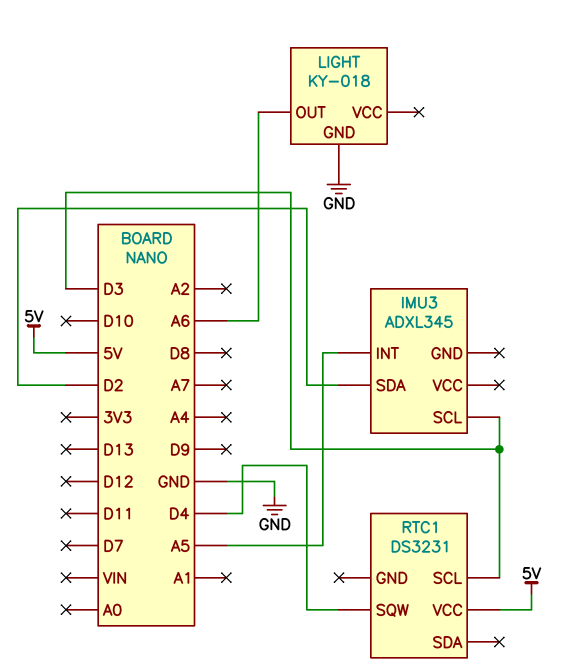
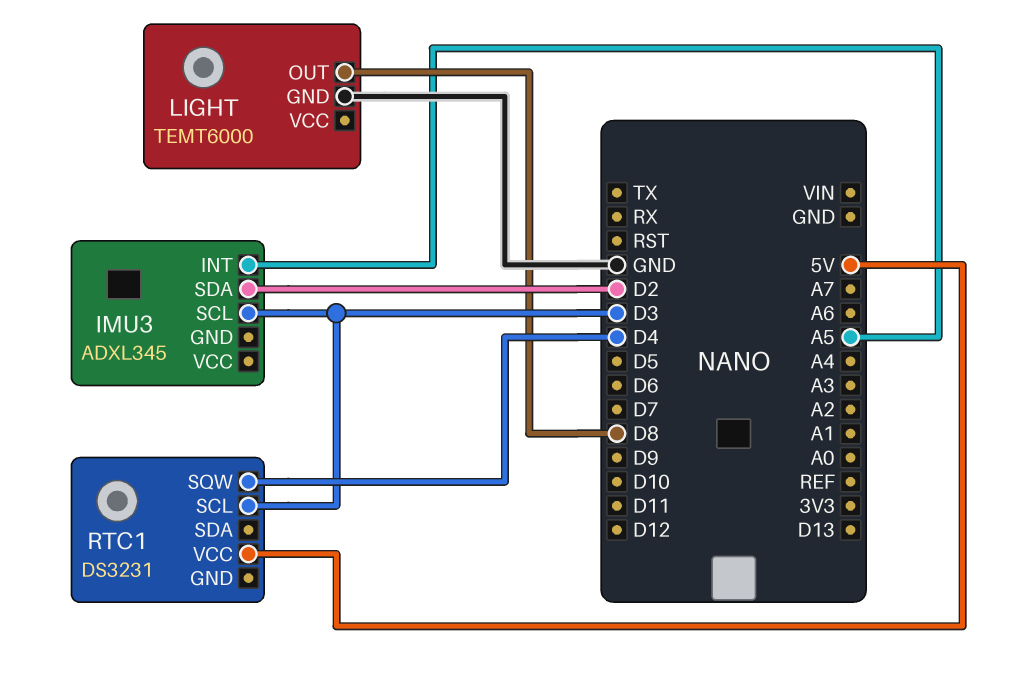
LIGHT: KY-018 -> TEMT6000
LIGHT pin OUT: A6 -> D8

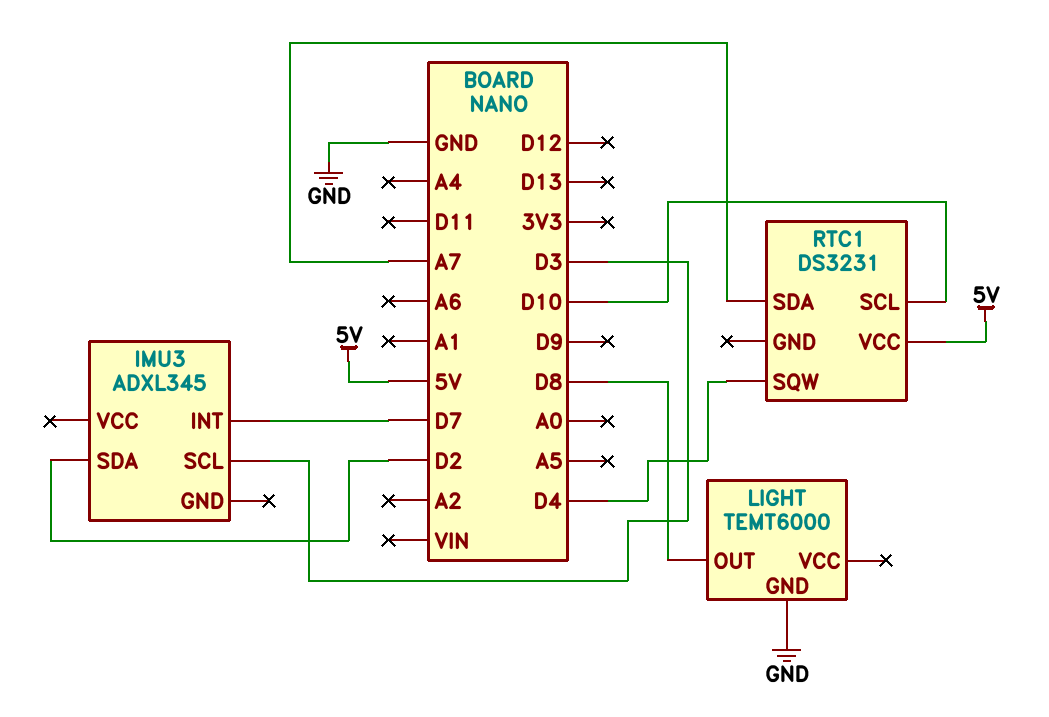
IMU3 pin INT: A5 -> D7
RTC1 pin SCL: D3 -> D10
RTC1 pin SDA: none -> A7

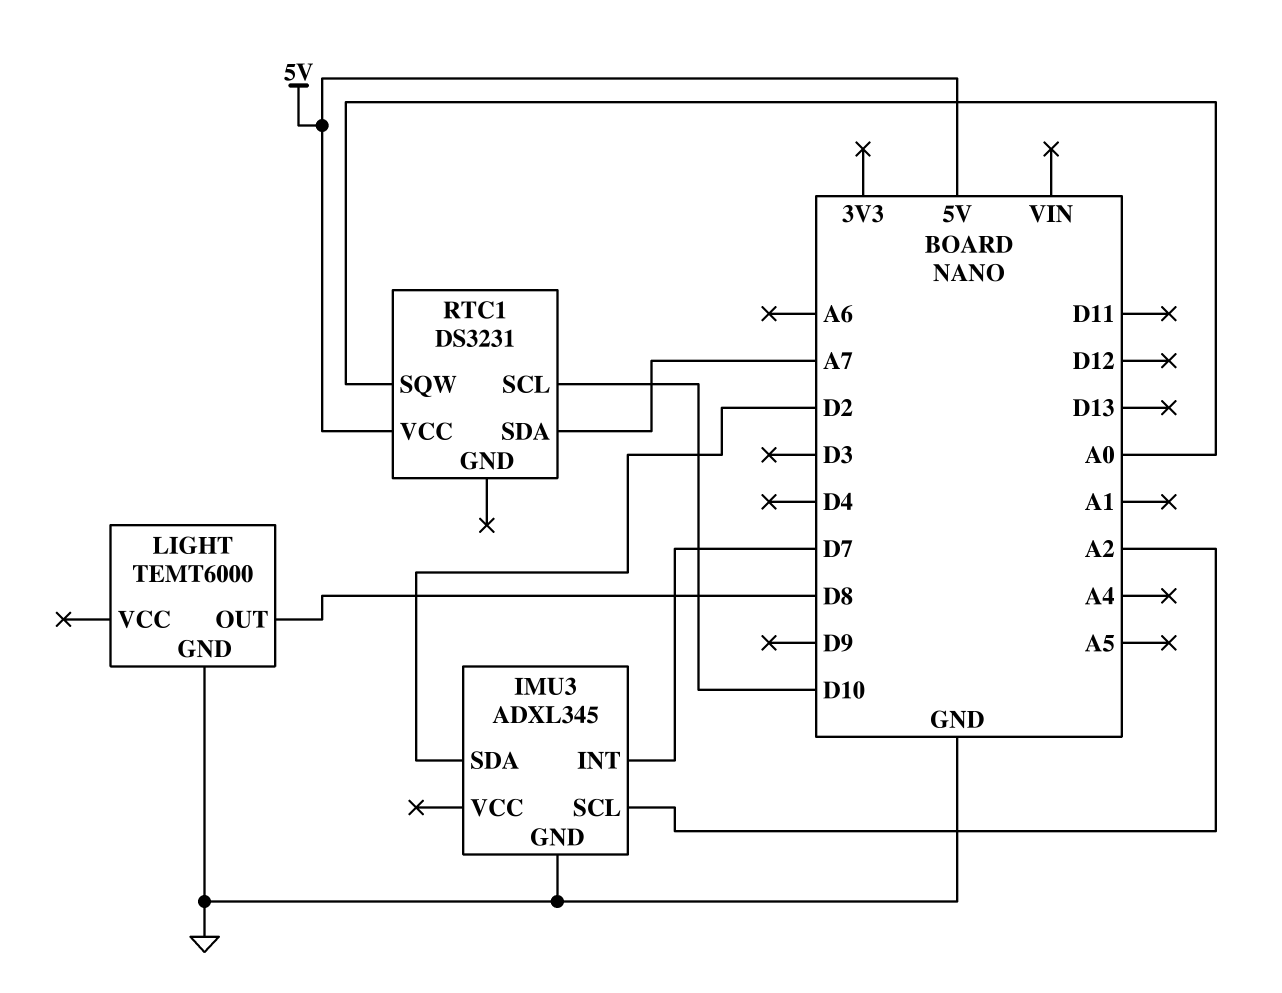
IMU3 pin GND: none -> GND
IMU3 pin SCL: D3 -> A2
RTC1 pin SQW: D4 -> A0

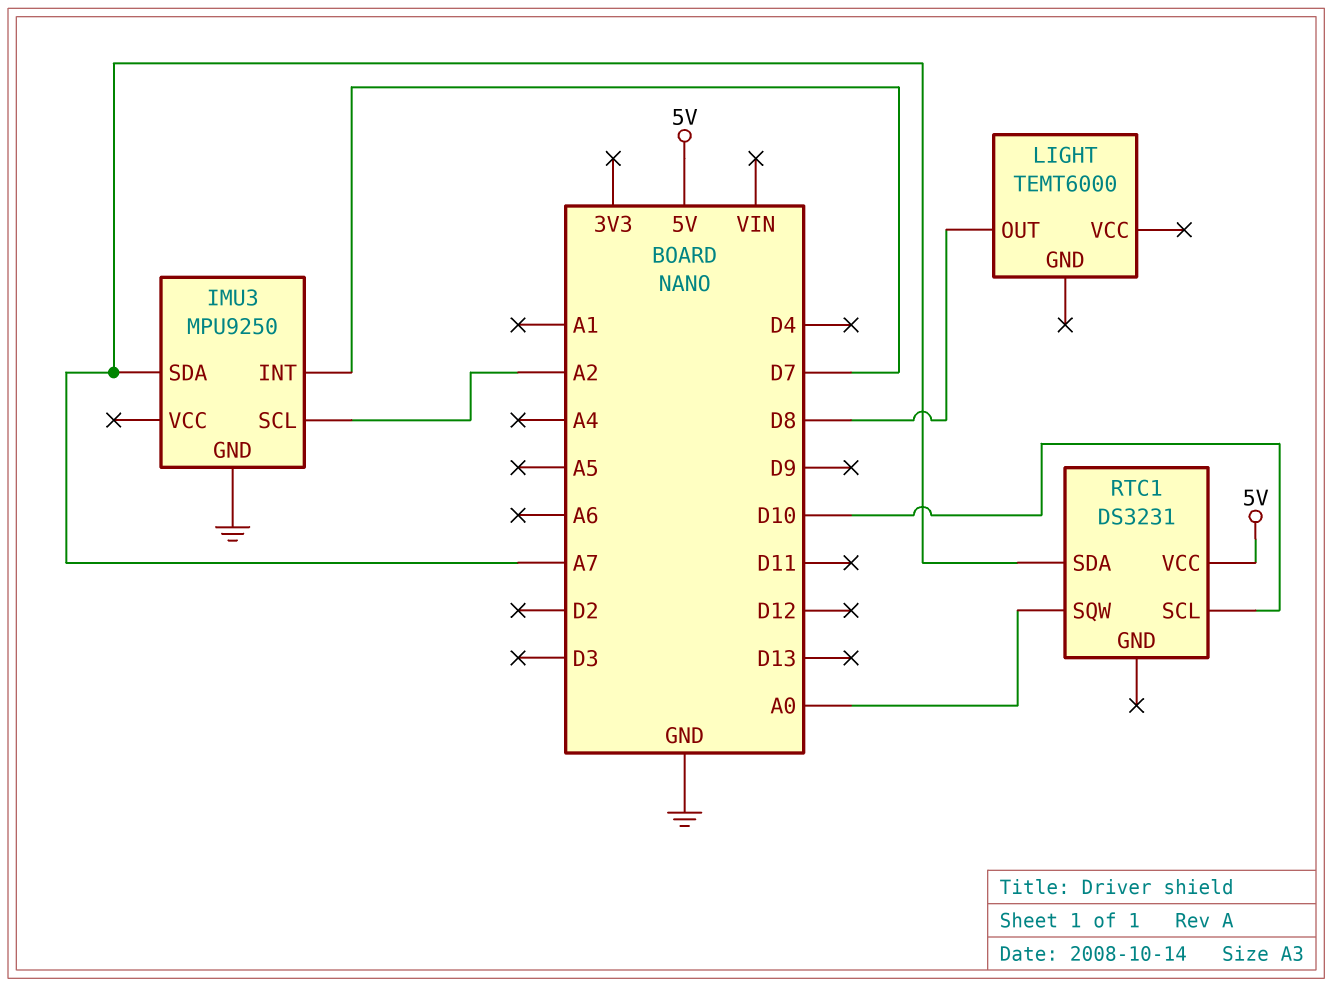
IMU3: ADXL345 -> MPU9250
IMU3 pin SDA: D2 -> A7
LIGHT pin GND: GND -> none

